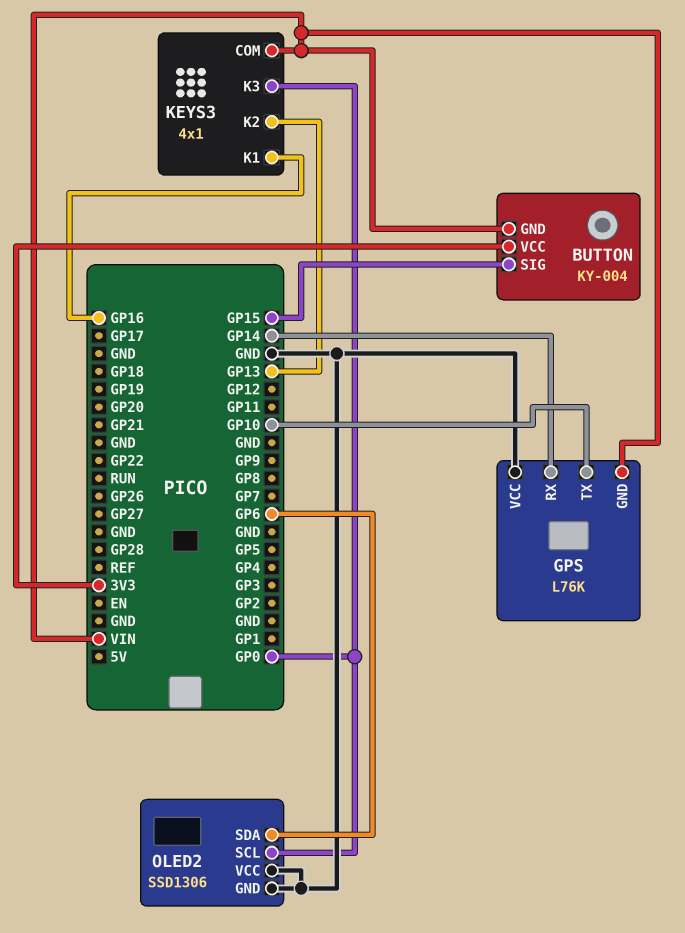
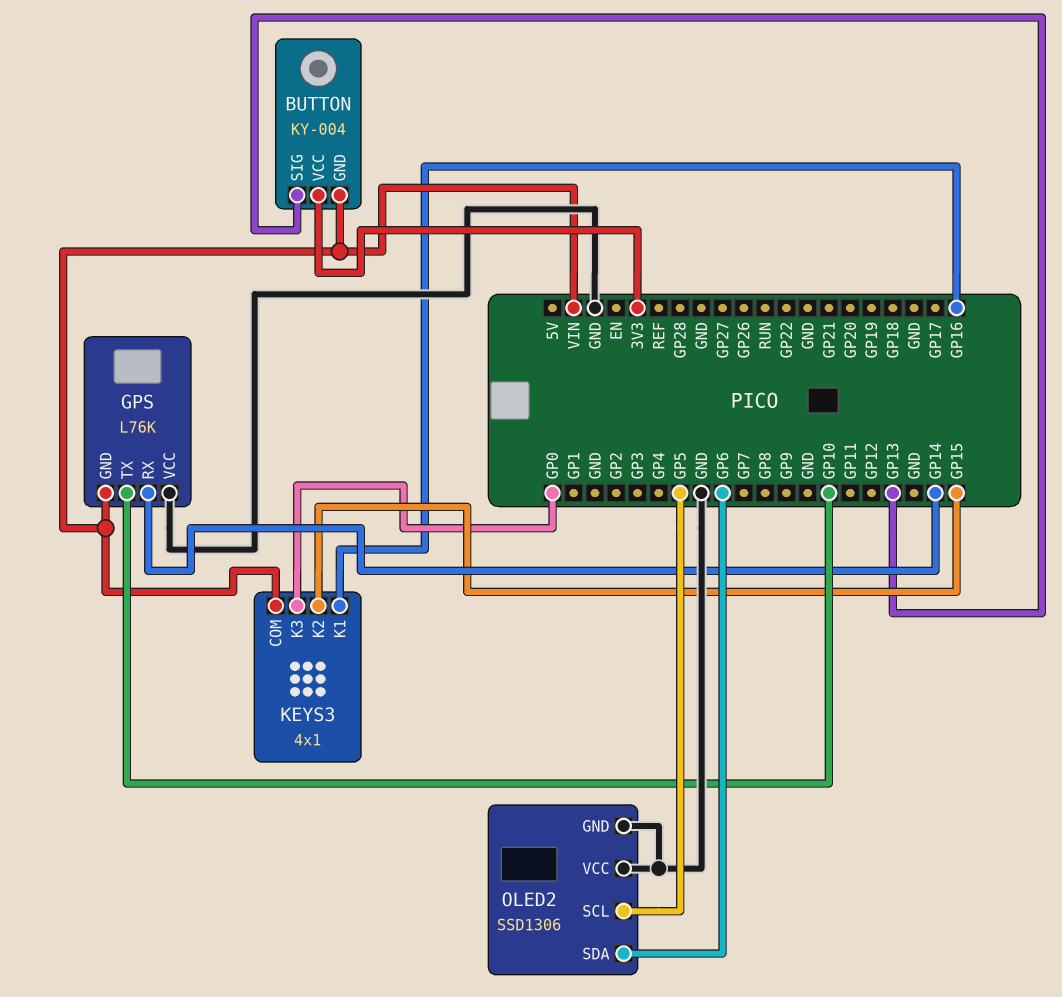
BUTTON pin SIG: GP15 -> GP13
KEYS3 pin K2: GP13 -> GP15
OLED2 pin SCL: GP0 -> GP5

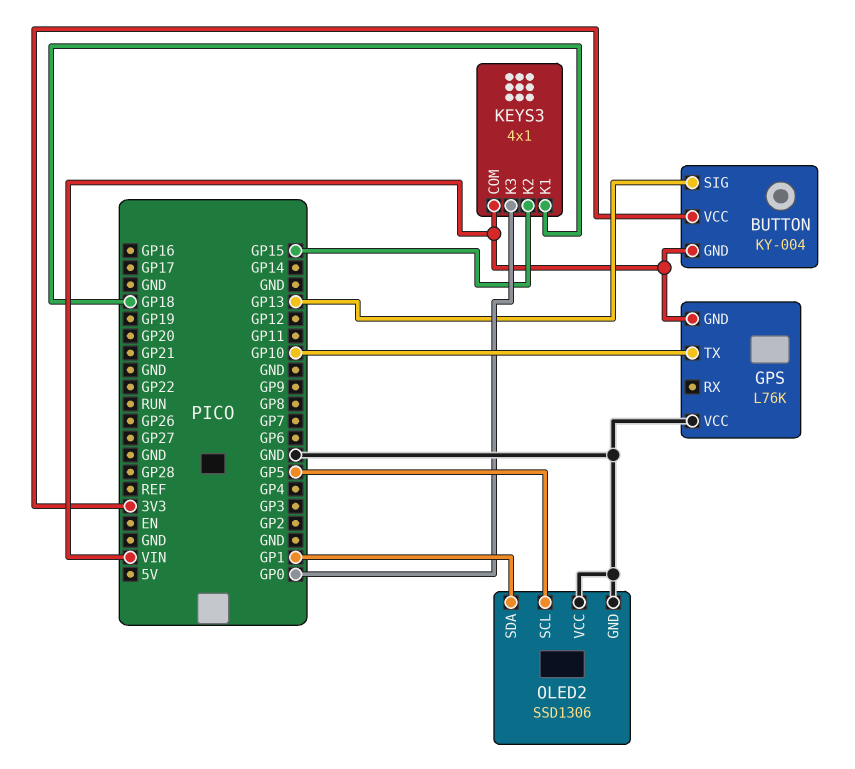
GPS pin RX: GP14 -> none
KEYS3 pin K1: GP16 -> GP18
OLED2 pin SDA: GP6 -> GP1

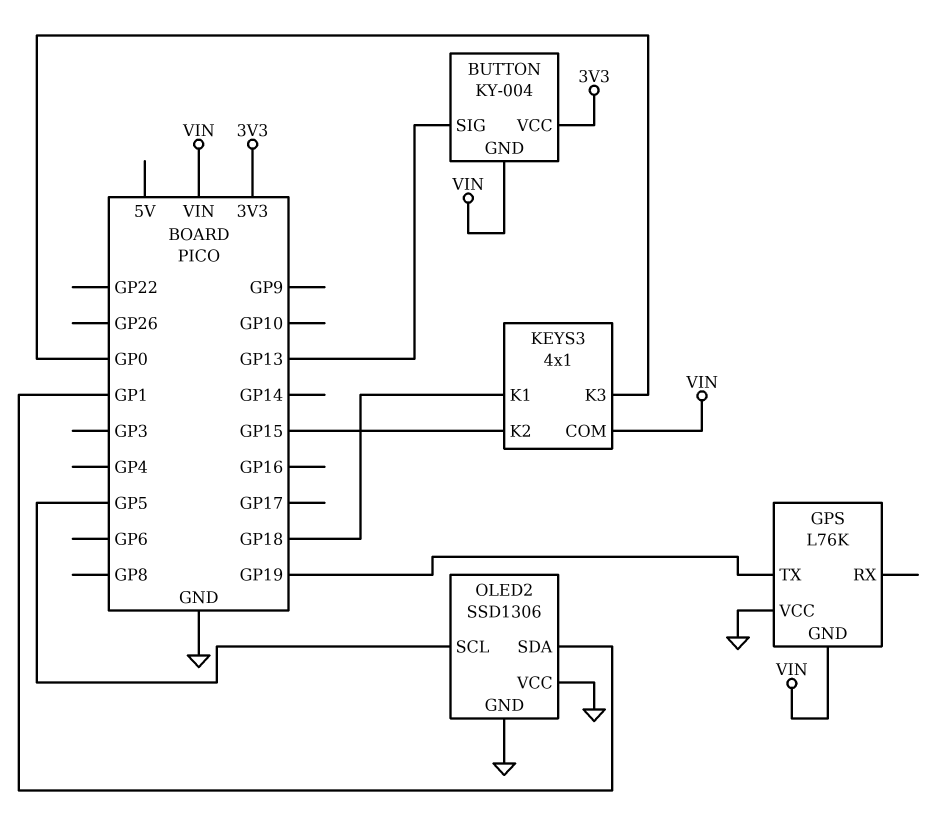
GPS pin TX: GP10 -> GP19

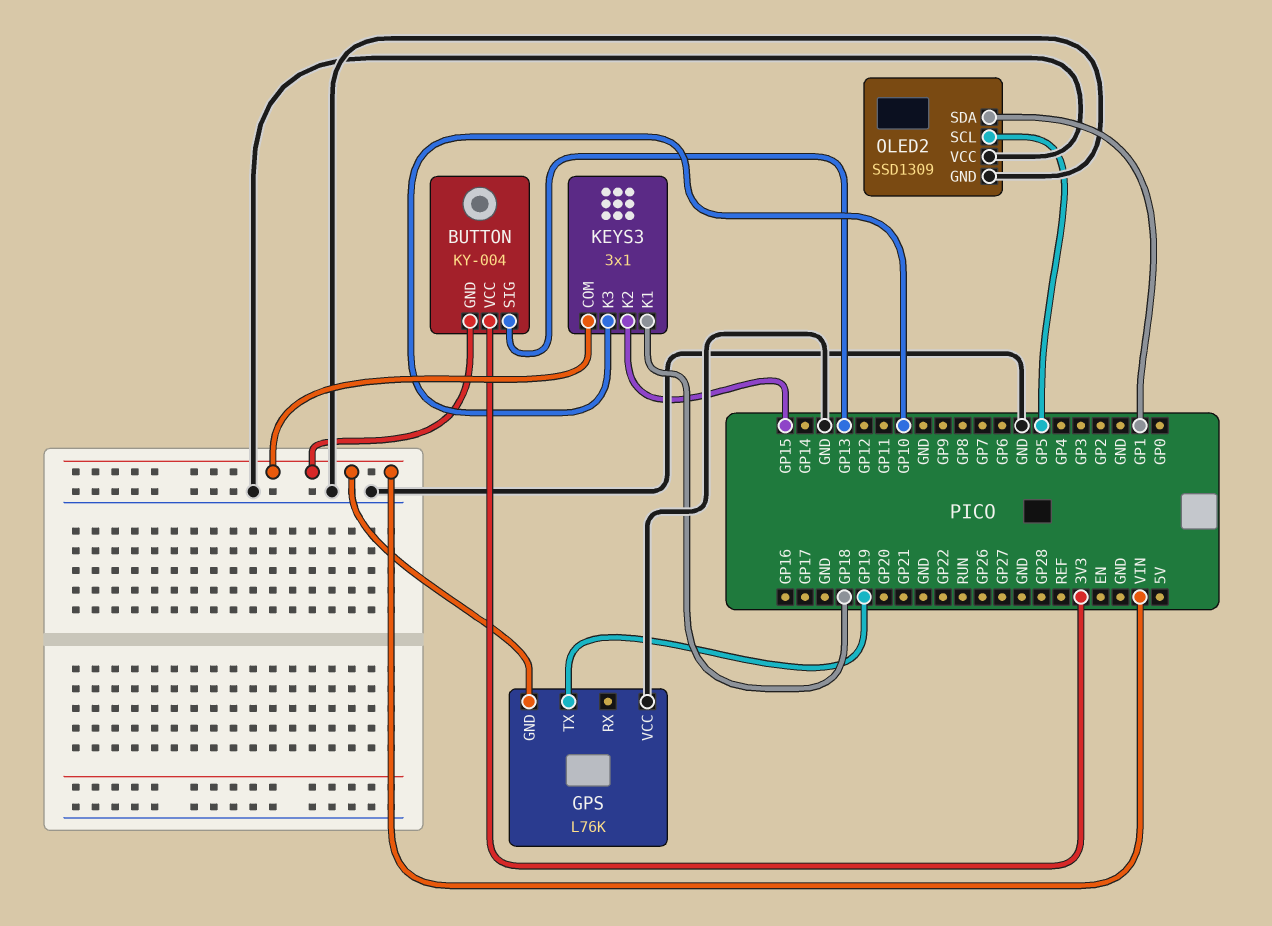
KEYS3: 4x1 -> 3x1
KEYS3 pin K3: GP0 -> GP10
OLED2: SSD1306 -> SSD1309

